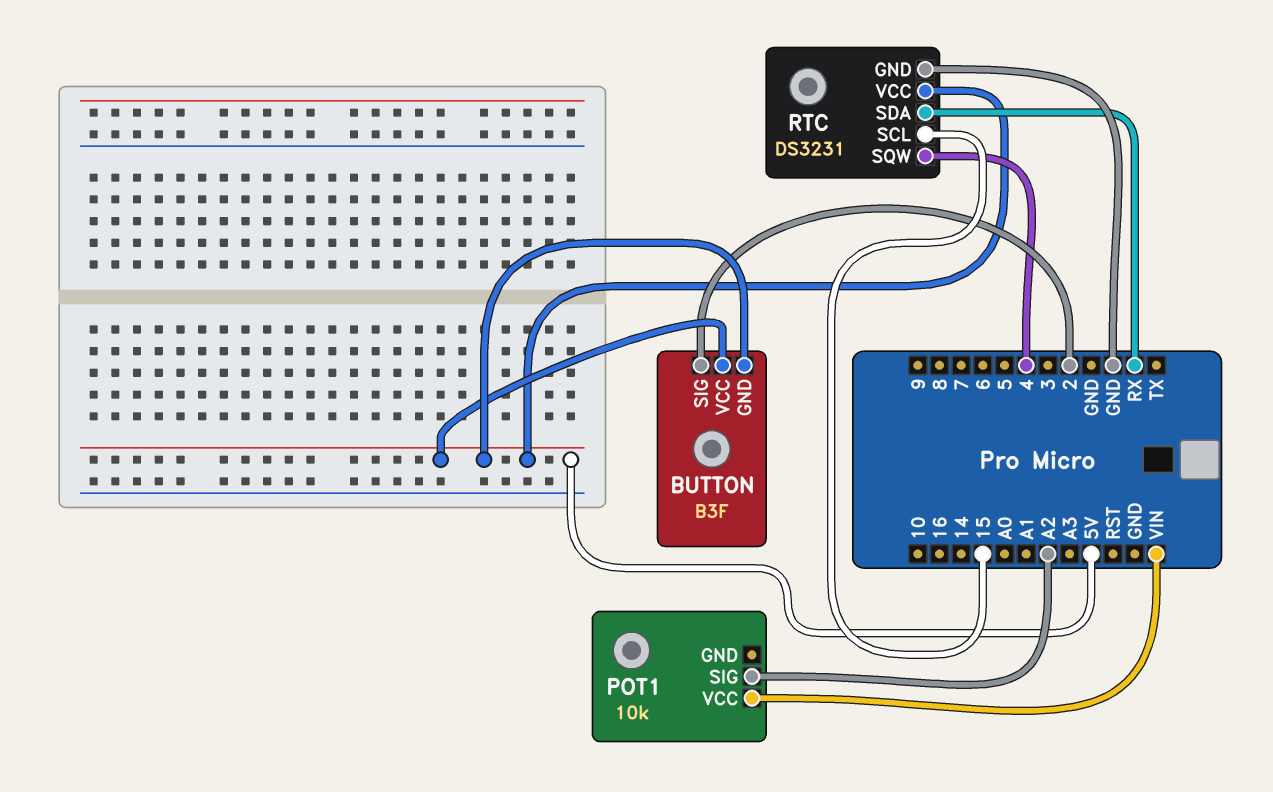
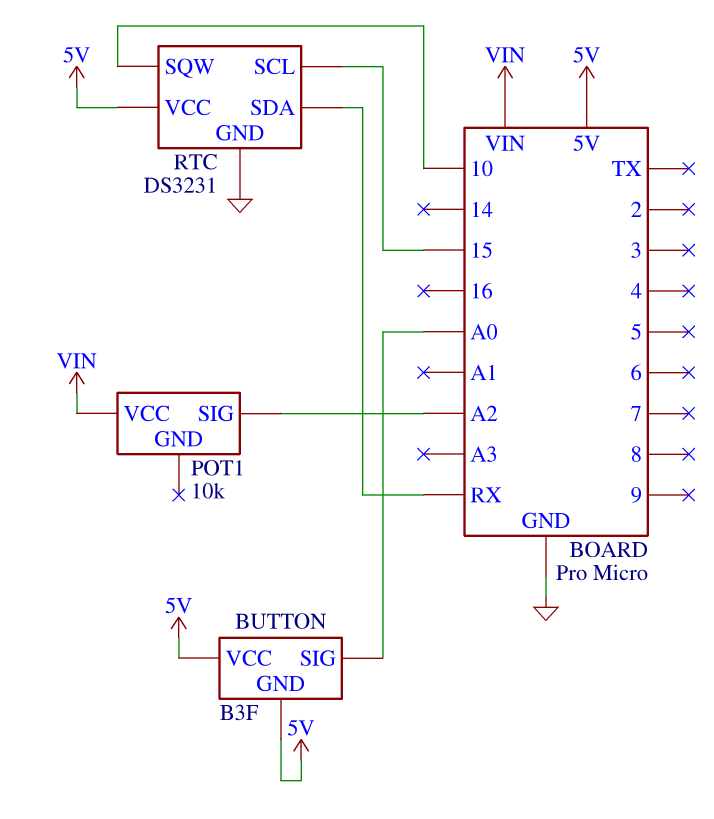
BUTTON pin SIG: 2 -> A0
RTC pin SQW: 4 -> 10

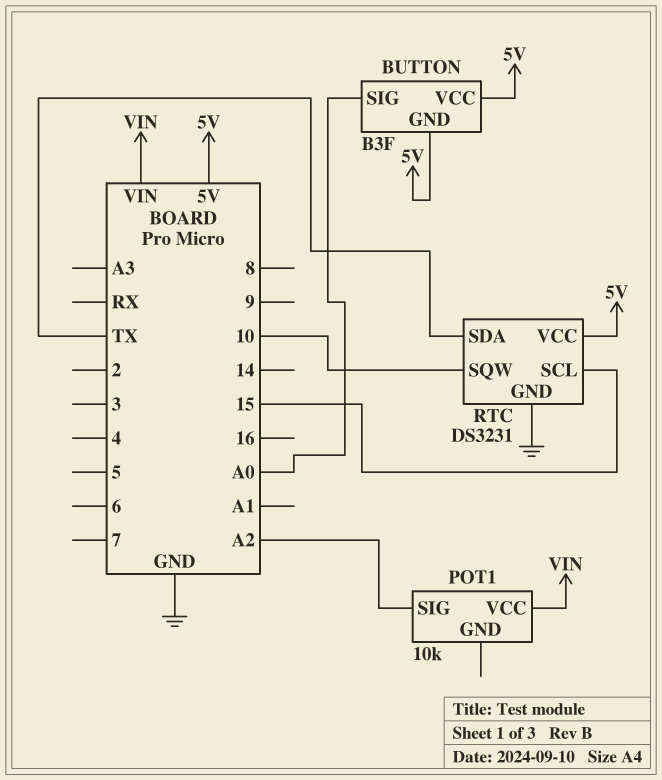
RTC pin SDA: RX -> TX

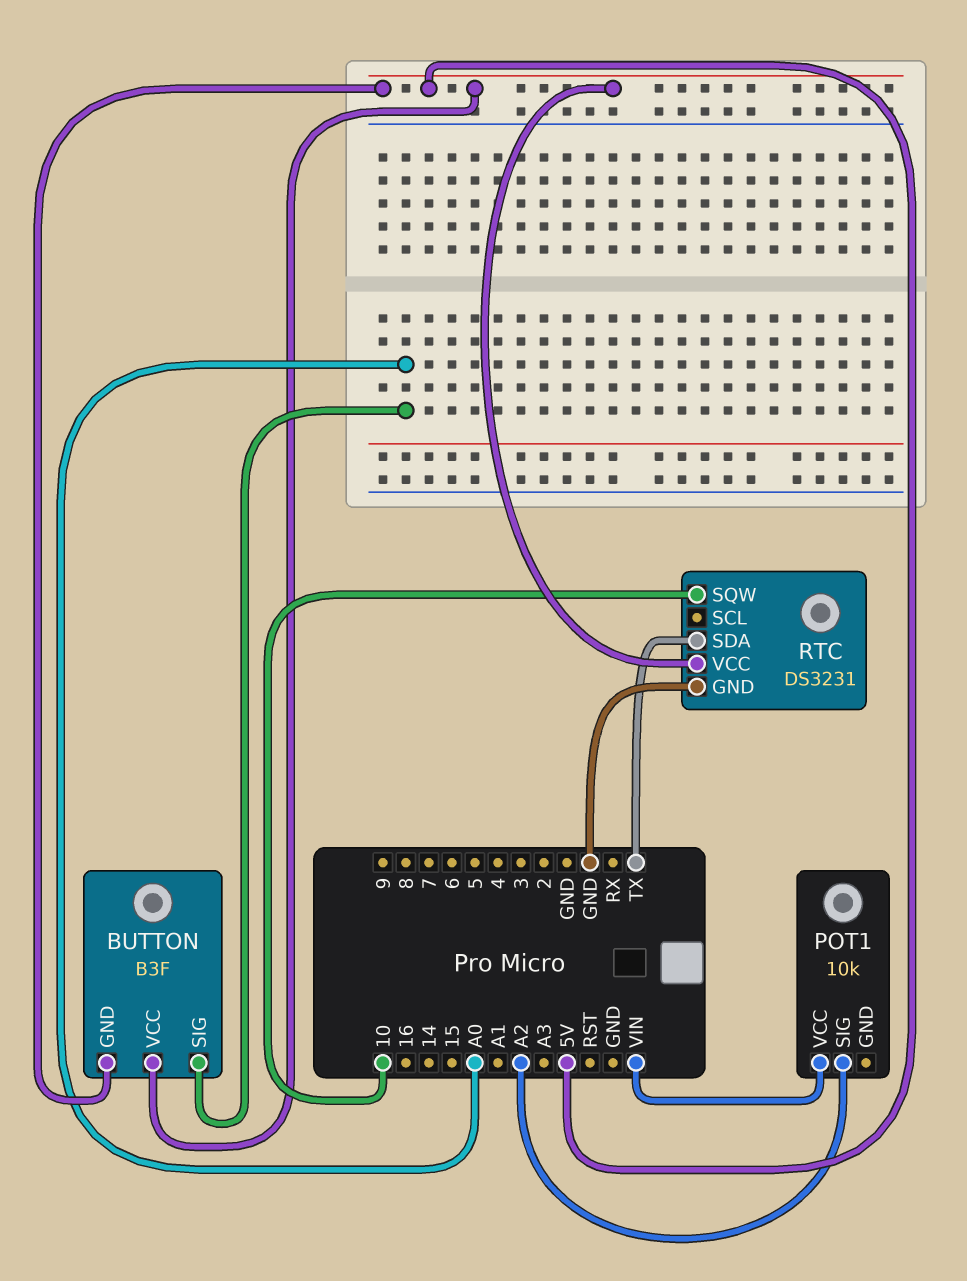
RTC pin SCL: 15 -> none

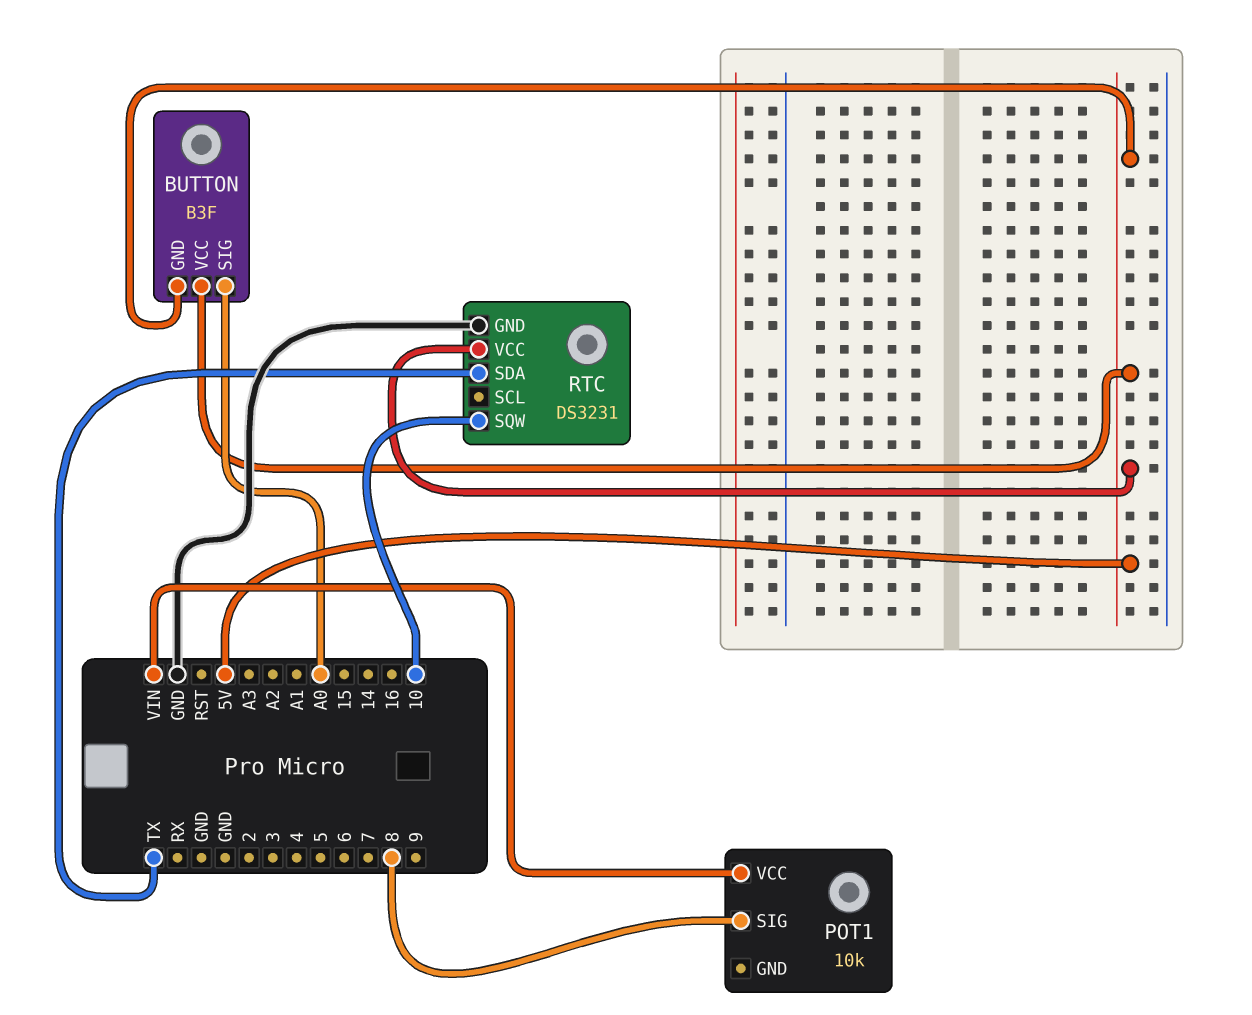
POT1 pin SIG: A2 -> 8

